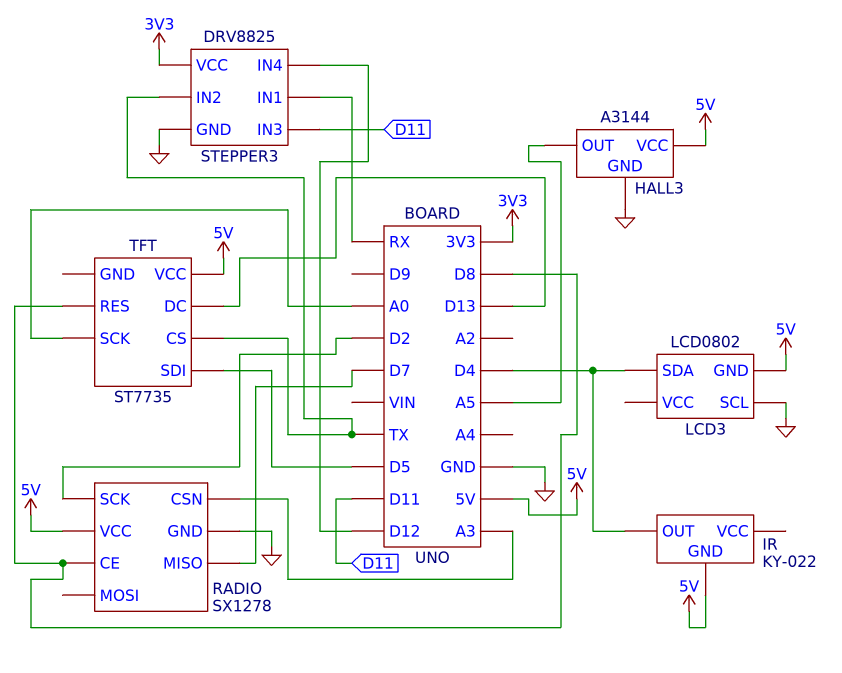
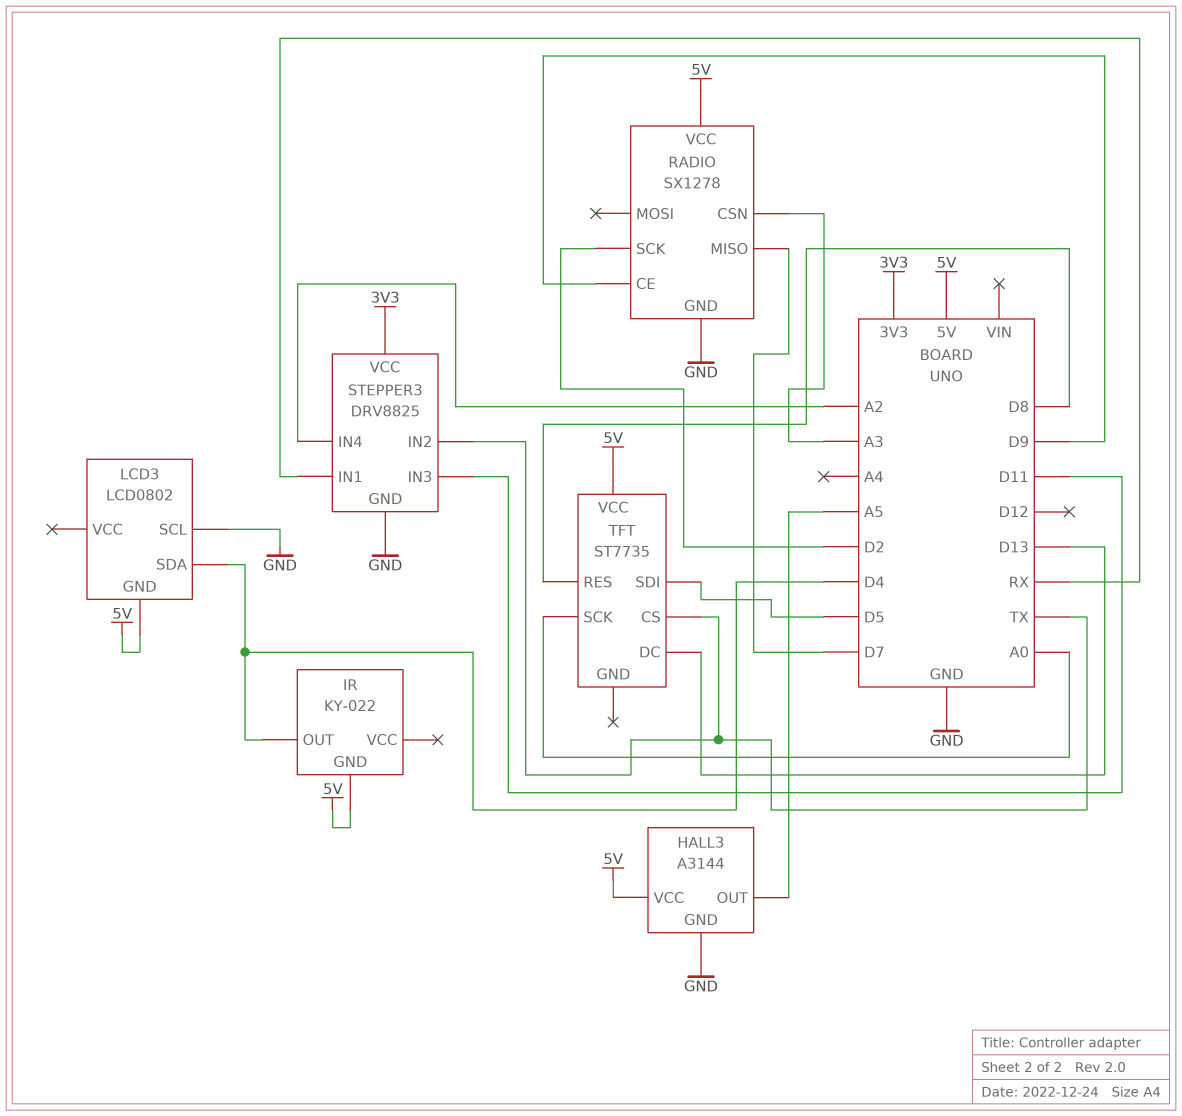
RADIO pin CE: D8 -> D9
STEPPER3 pin IN4: D12 -> A2

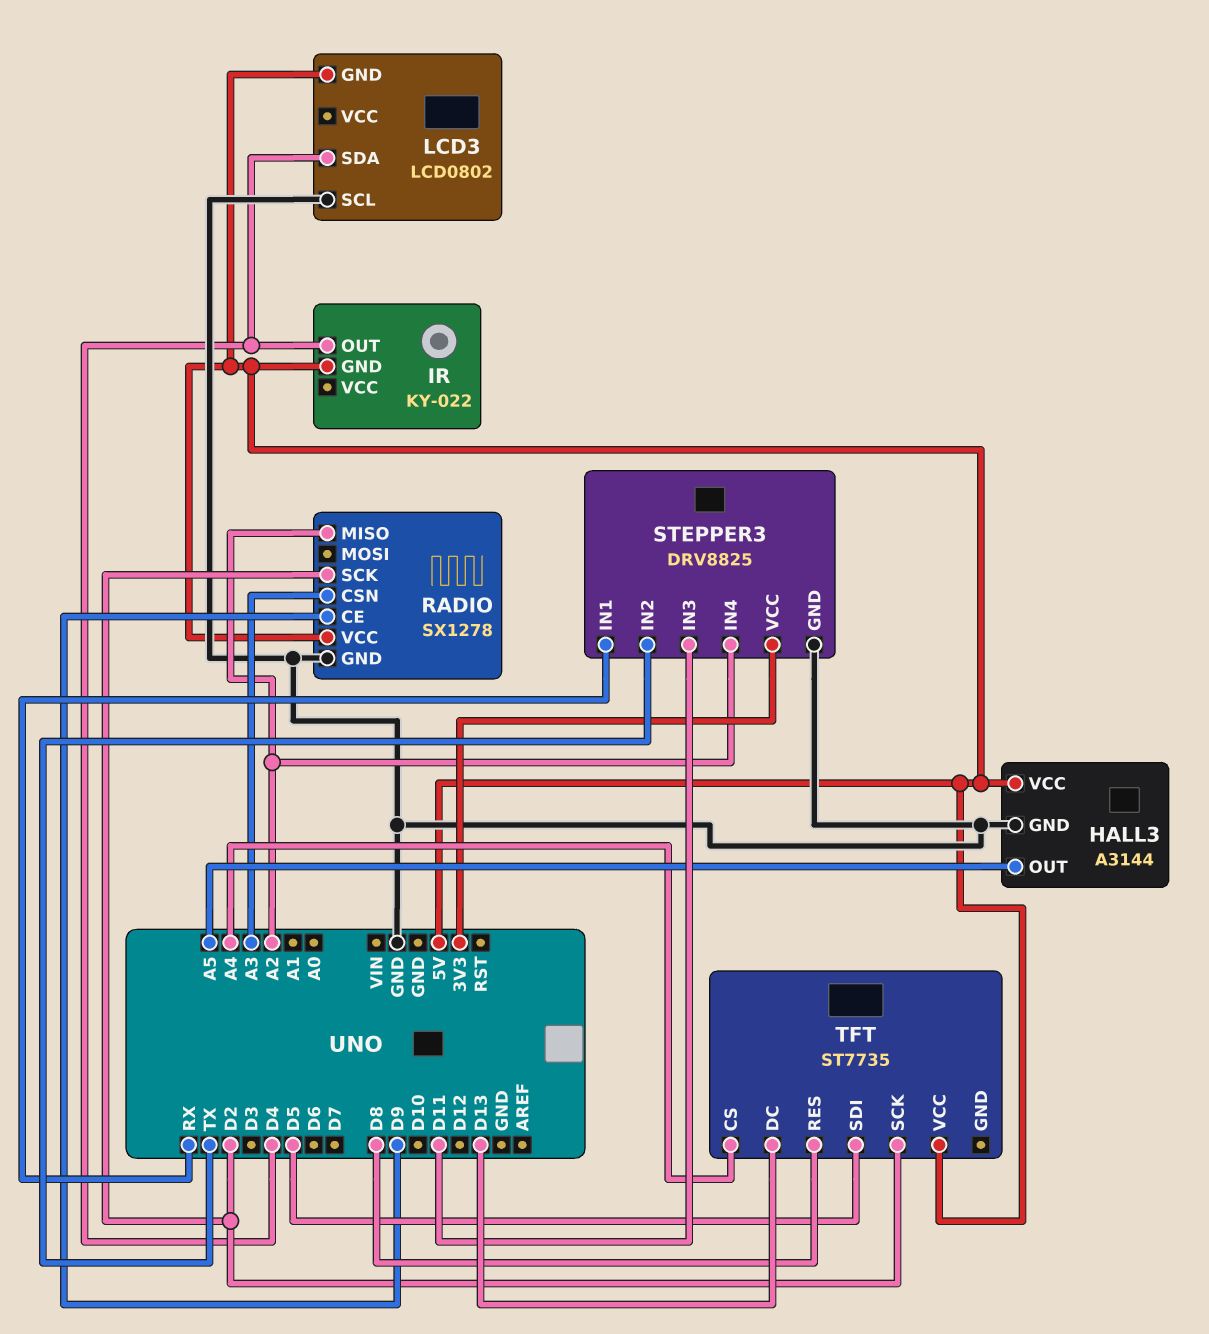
RADIO pin MISO: D7 -> A2
TFT pin CS: TX -> A4
TFT pin SCK: A0 -> D2

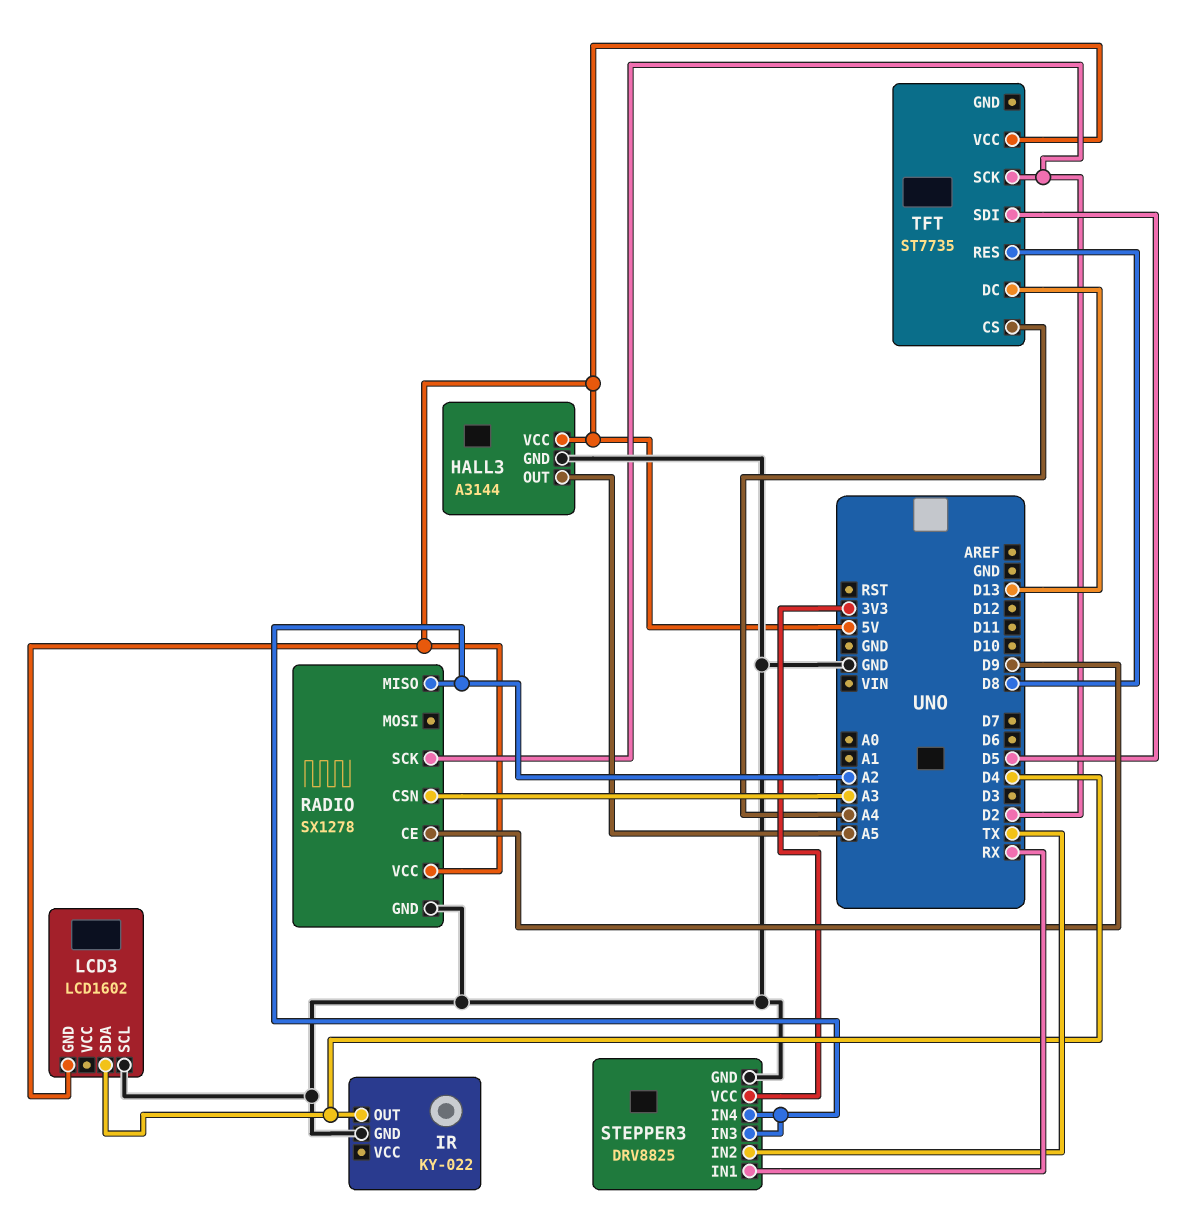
IR pin GND: 5V -> GND
LCD3: LCD0802 -> LCD1602
STEPPER3 pin IN3: D11 -> A2

